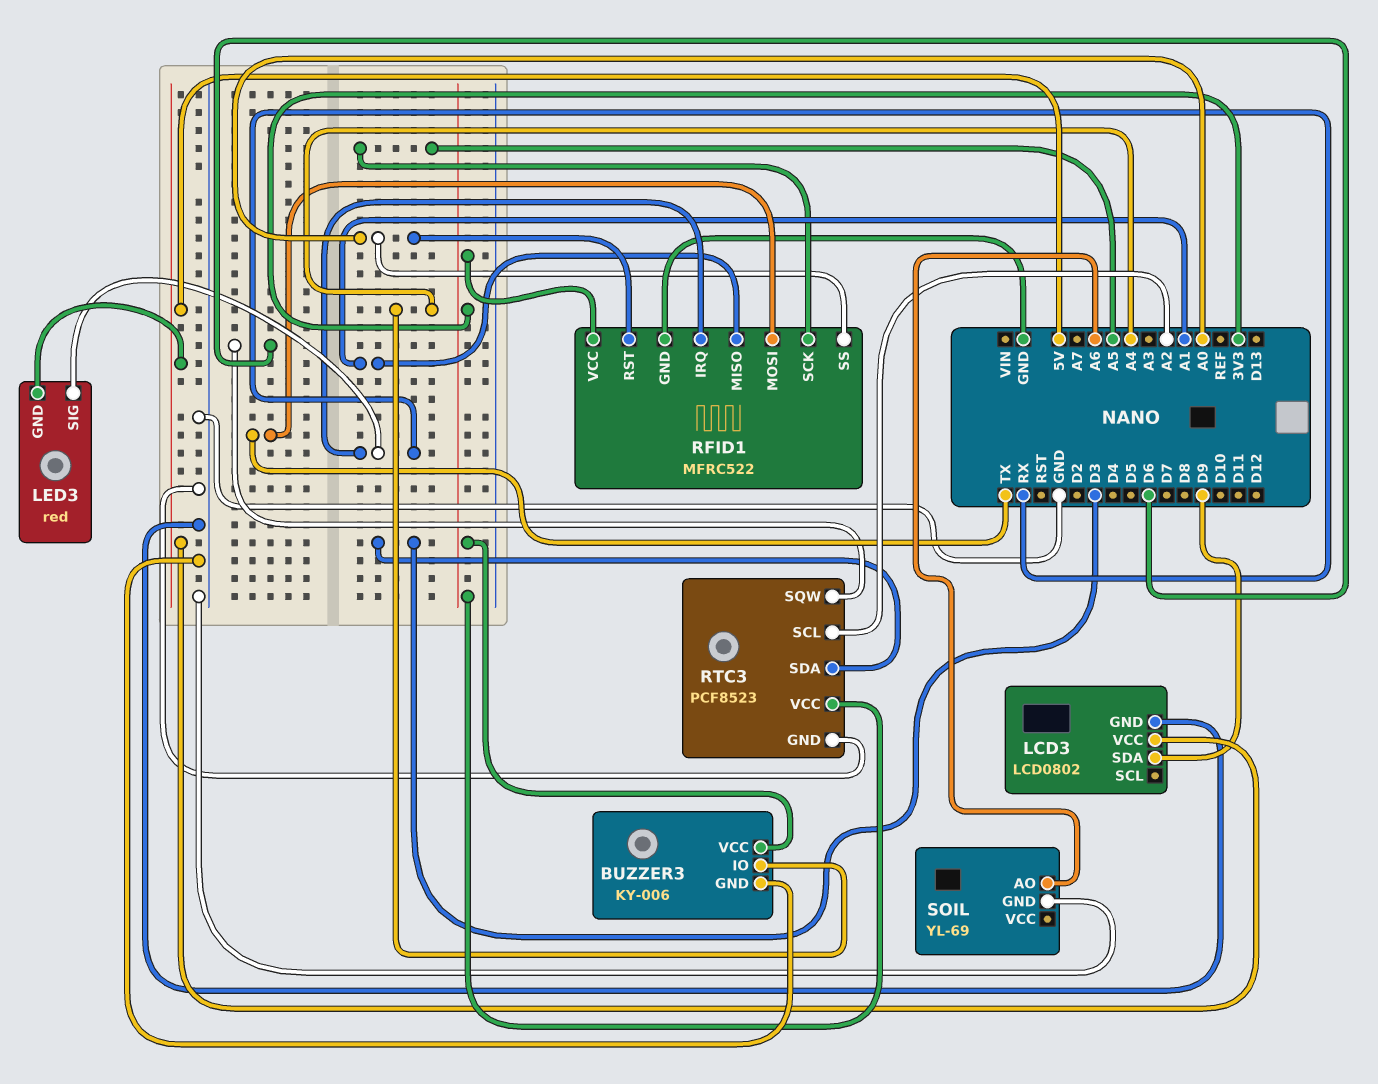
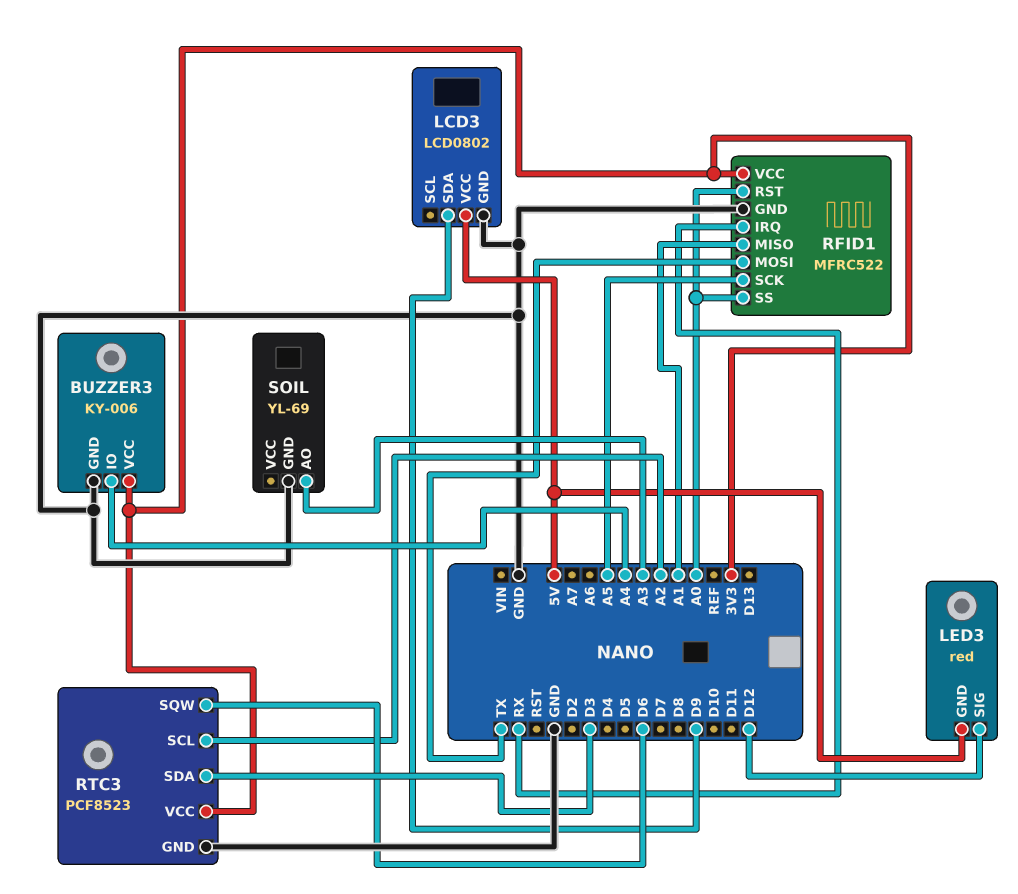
LED3 pin SIG: RX -> D12
SOIL pin AO: A6 -> A3

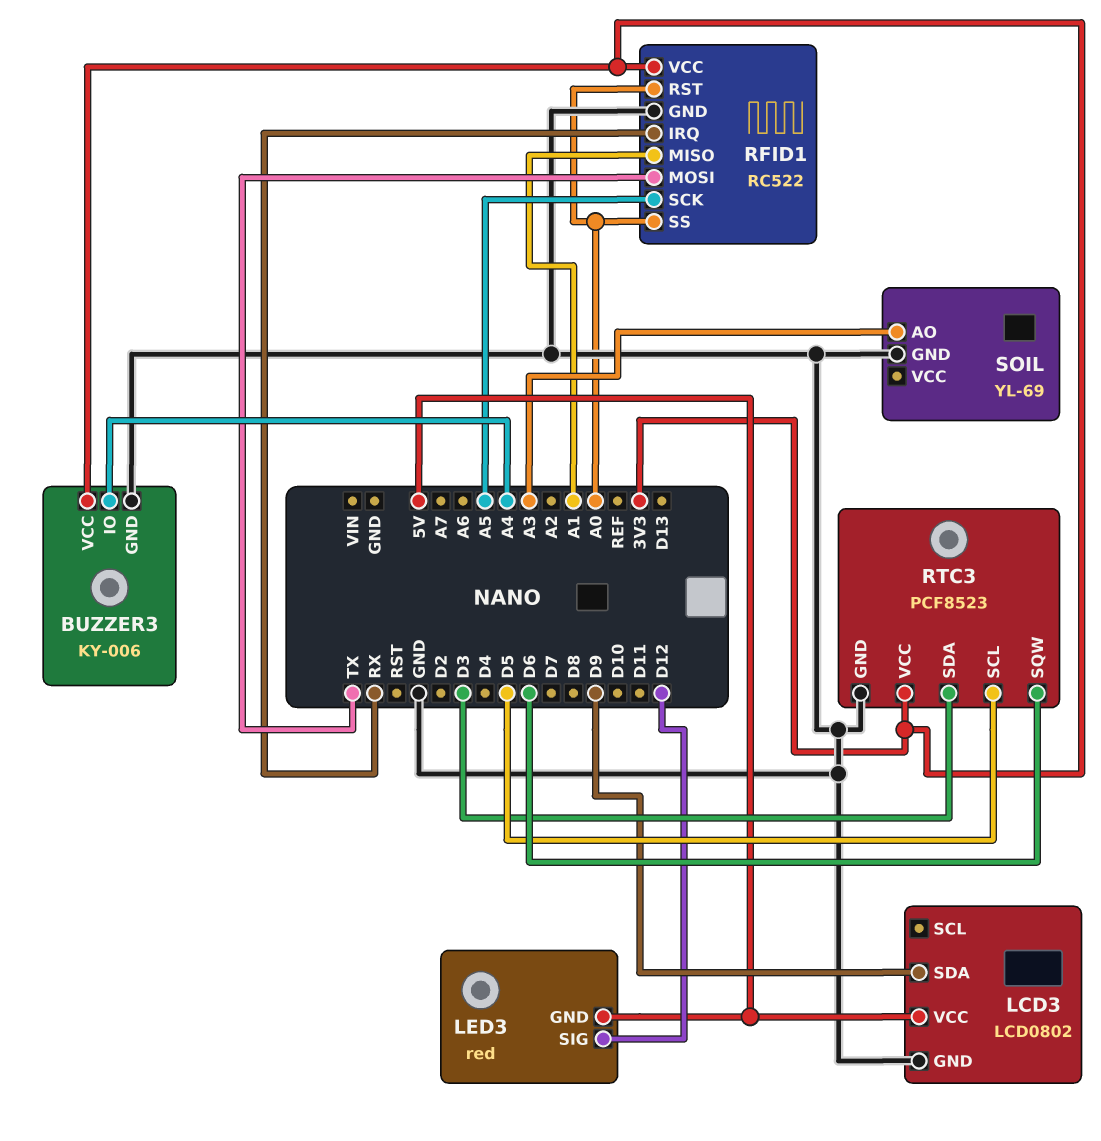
RFID1: MFRC522 -> RC522
RTC3 pin SCL: A2 -> D5

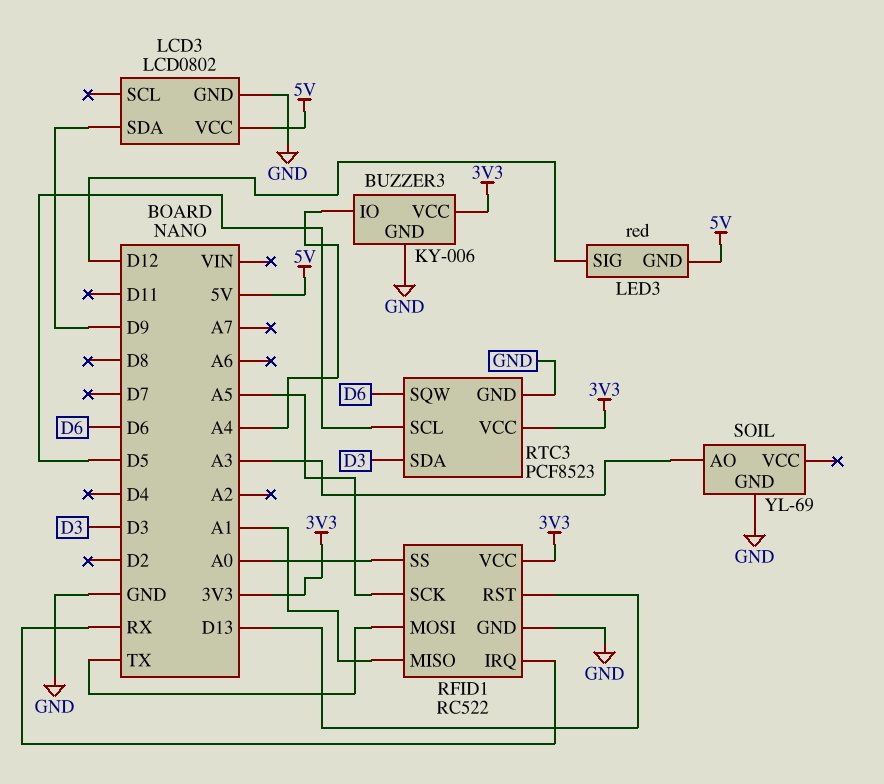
RFID1 pin RST: A0 -> D13

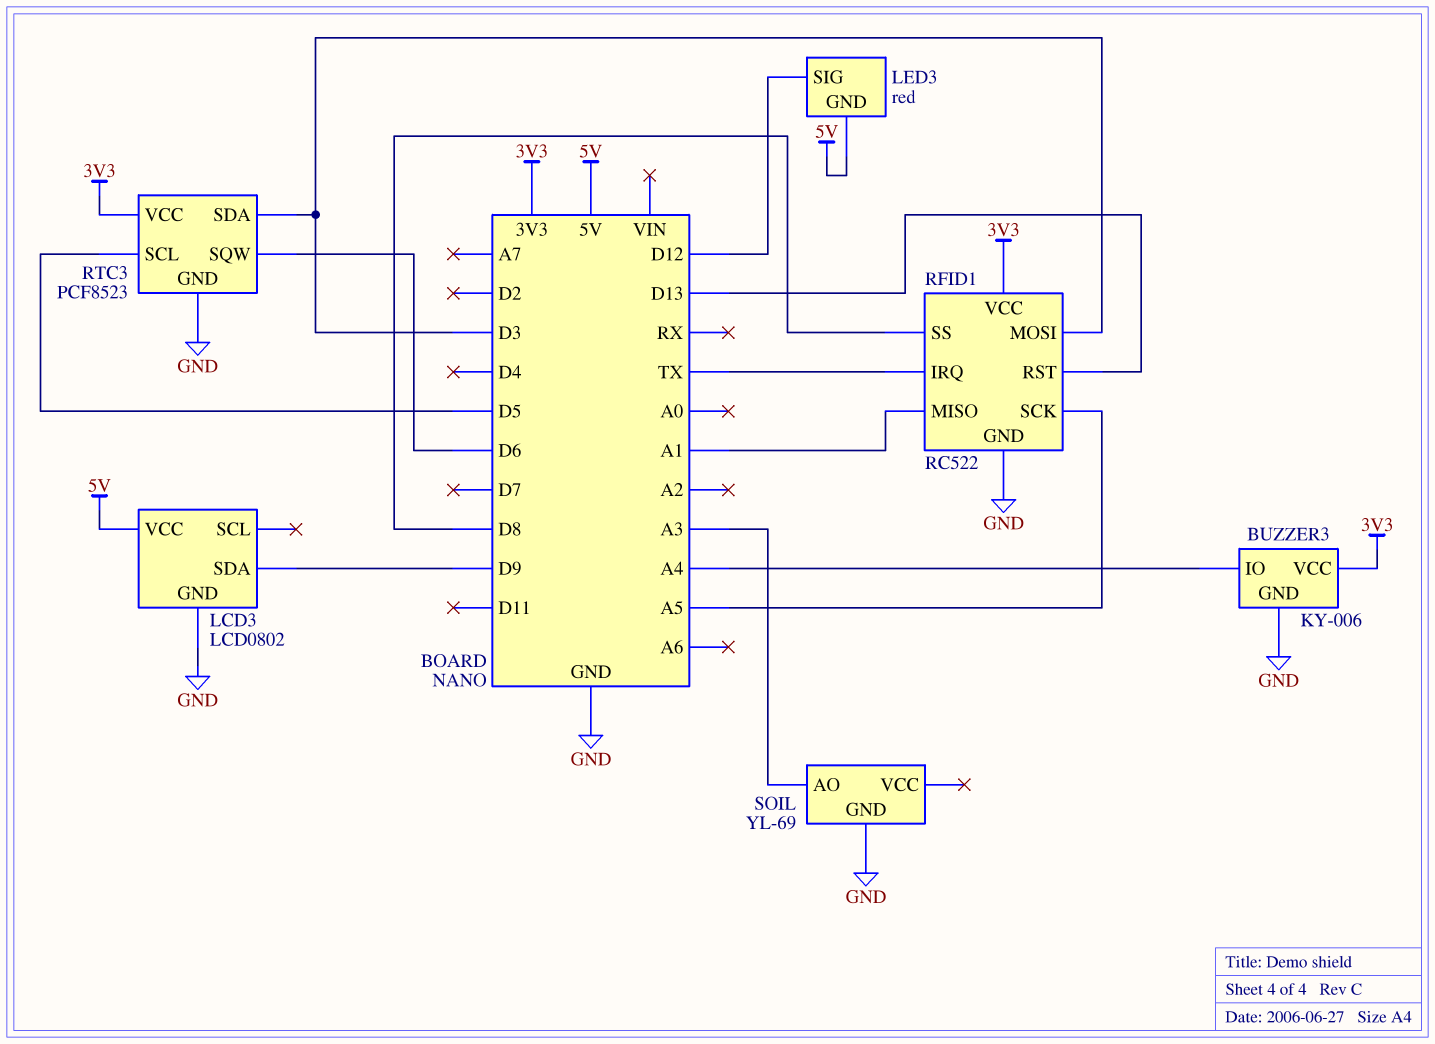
RFID1 pin IRQ: RX -> TX
RFID1 pin MOSI: TX -> D3
RFID1 pin SS: A0 -> D8

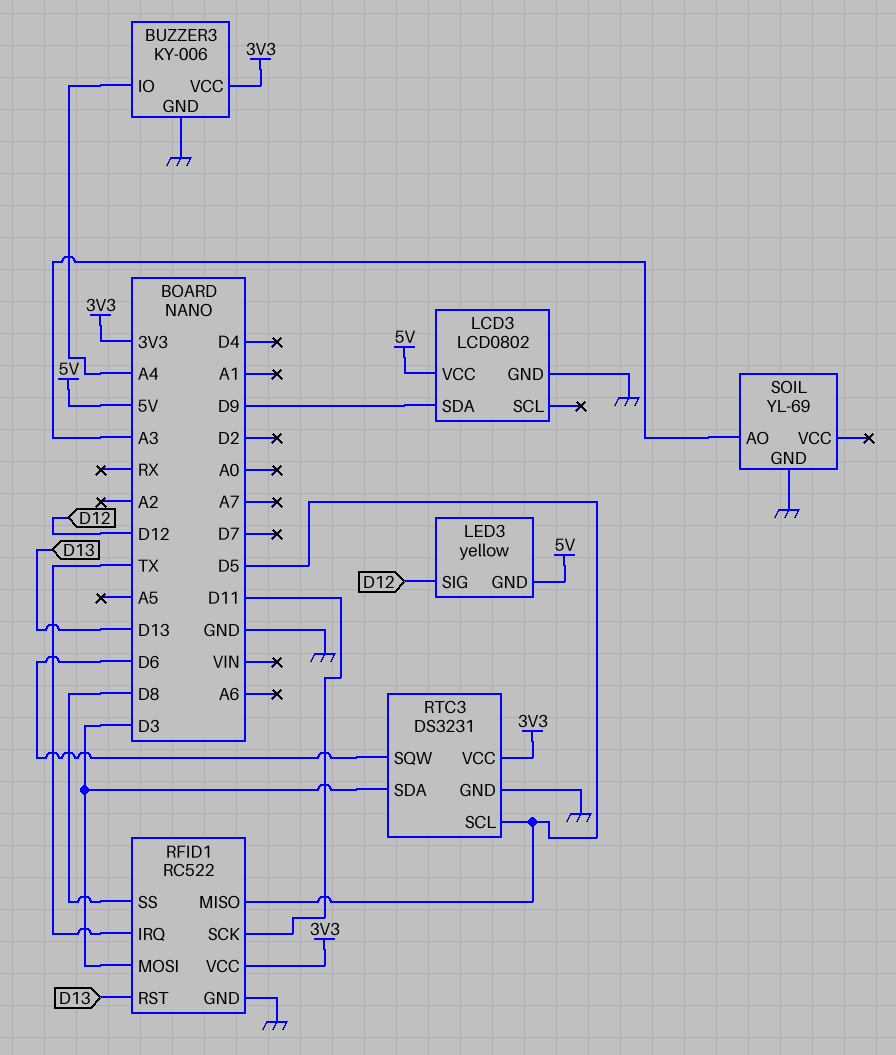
LED3: red -> yellow
RFID1 pin MISO: A1 -> D5
RFID1 pin SCK: A5 -> D11
RTC3: PCF8523 -> DS3231

